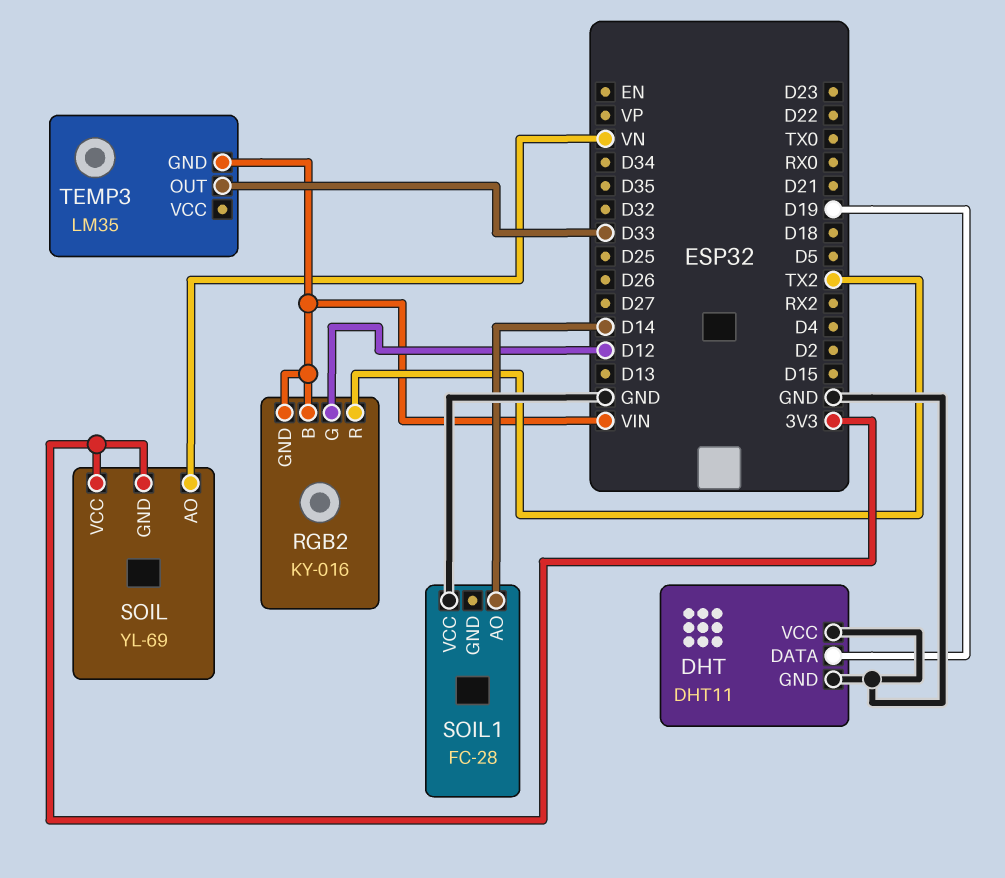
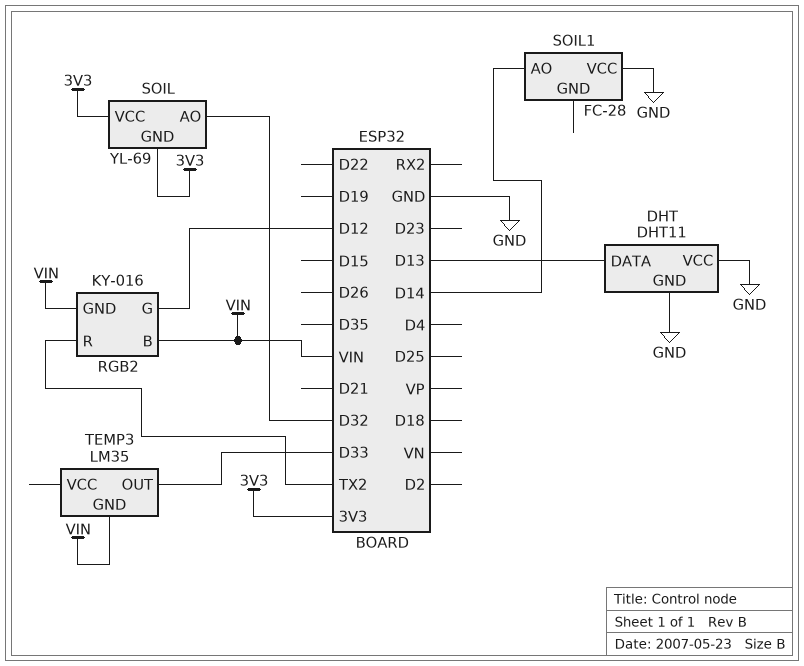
DHT pin DATA: D19 -> D13
SOIL pin AO: VN -> D32

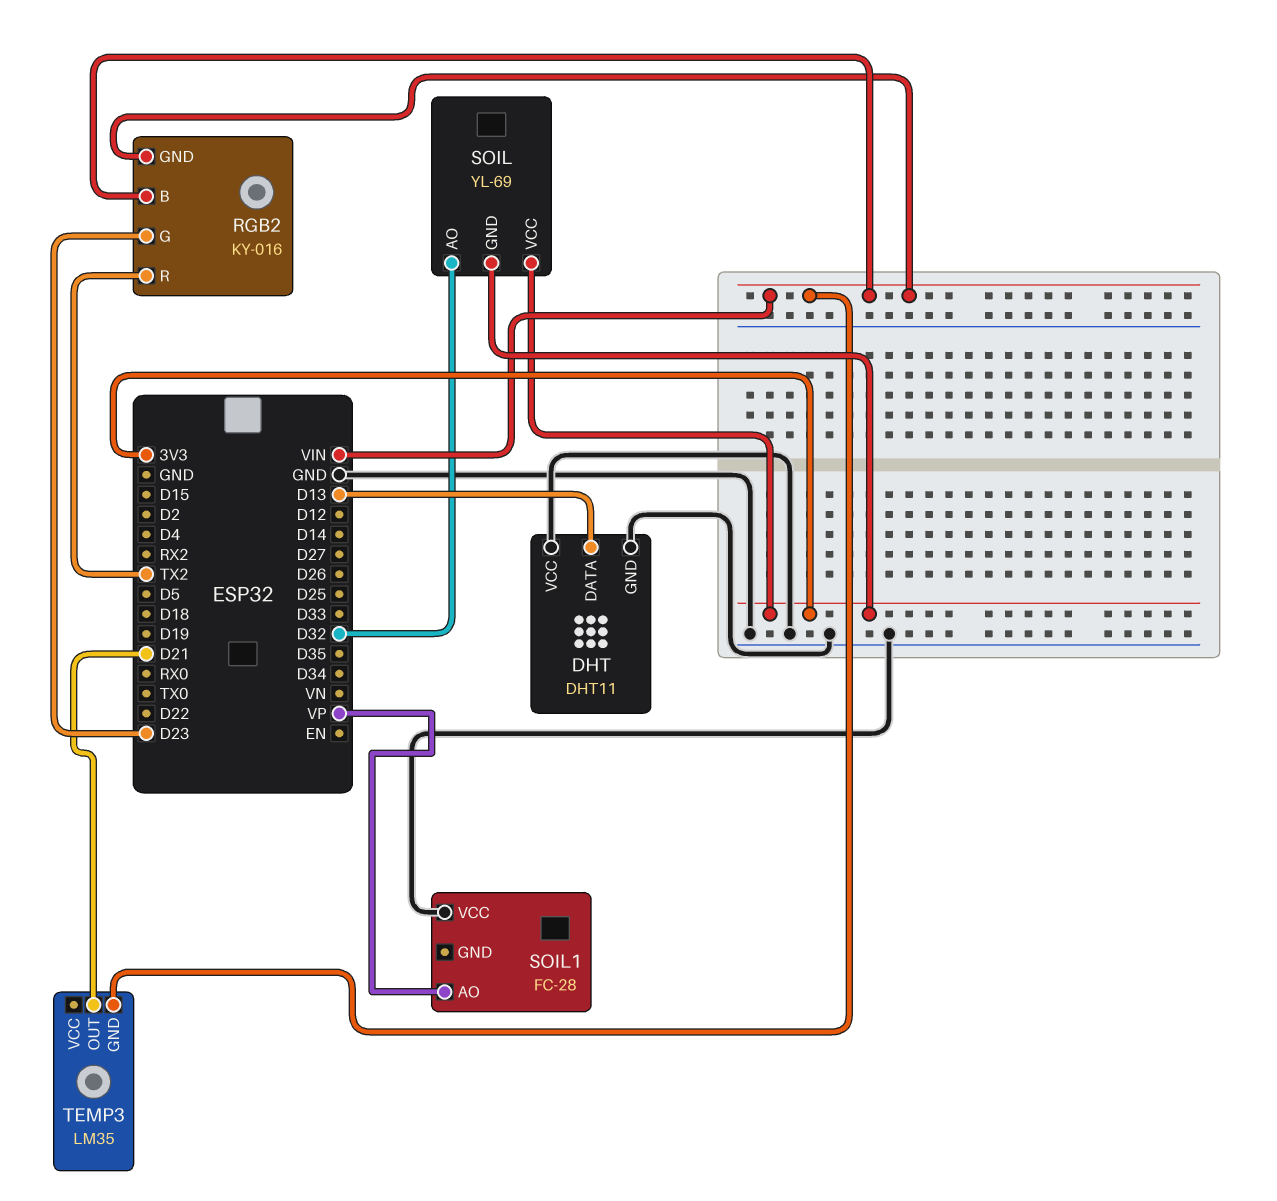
RGB2 pin G: D12 -> D23
SOIL1 pin AO: D14 -> VP
TEMP3 pin OUT: D33 -> D21

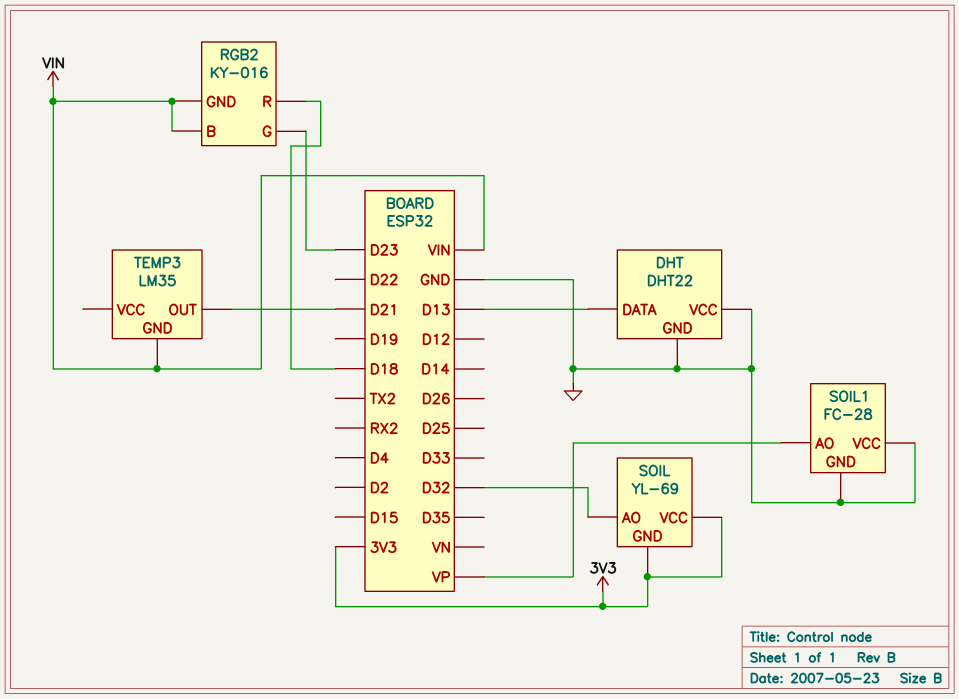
DHT: DHT11 -> DHT22
RGB2 pin R: TX2 -> D18
SOIL1 pin GND: none -> GND

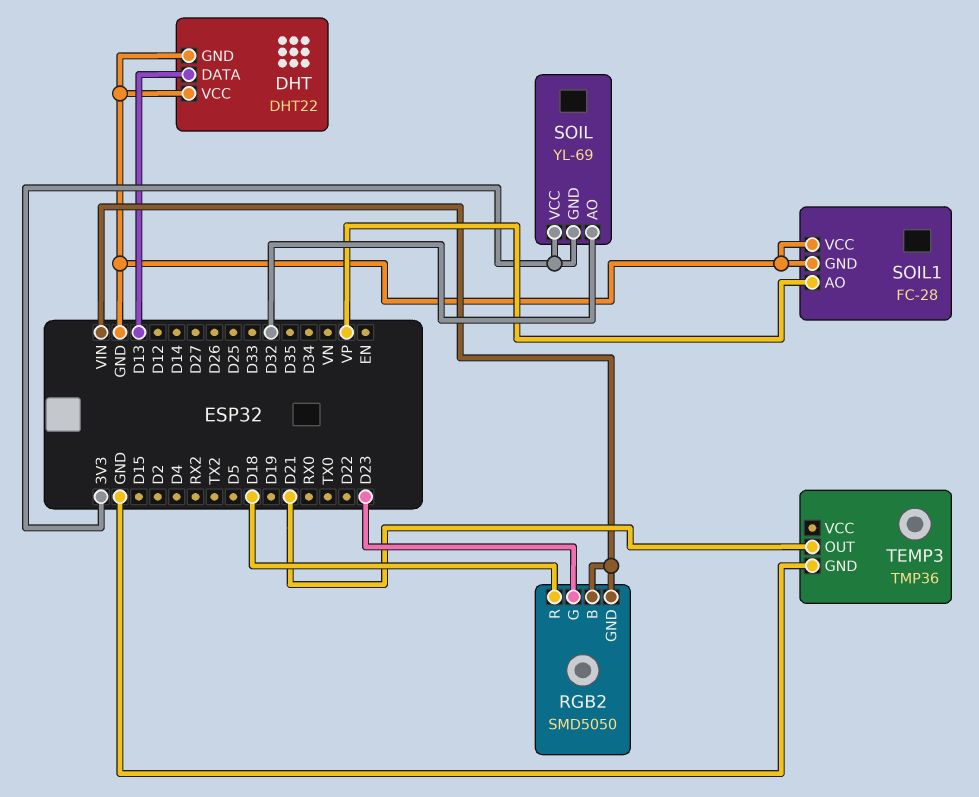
RGB2: KY-016 -> SMD5050
TEMP3: LM35 -> TMP36
TEMP3 pin GND: VIN -> GND

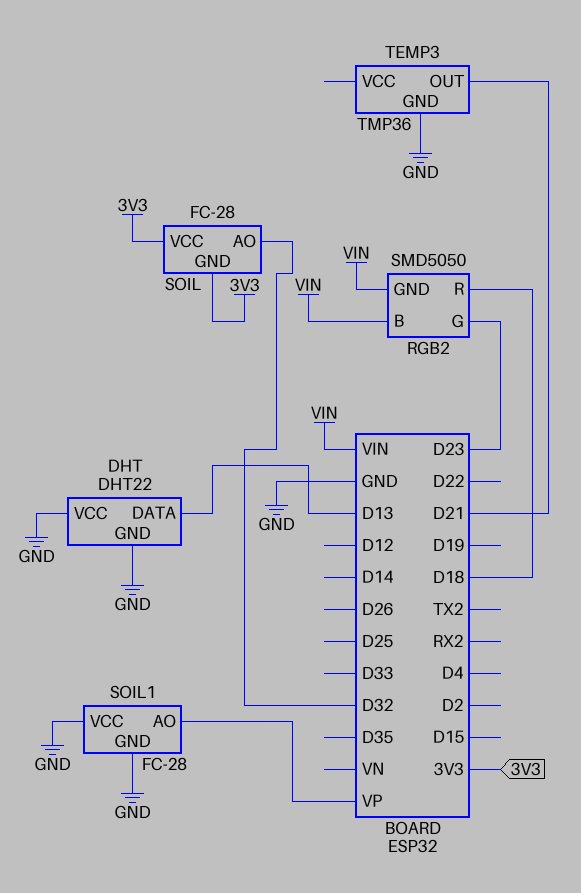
SOIL: YL-69 -> FC-28

